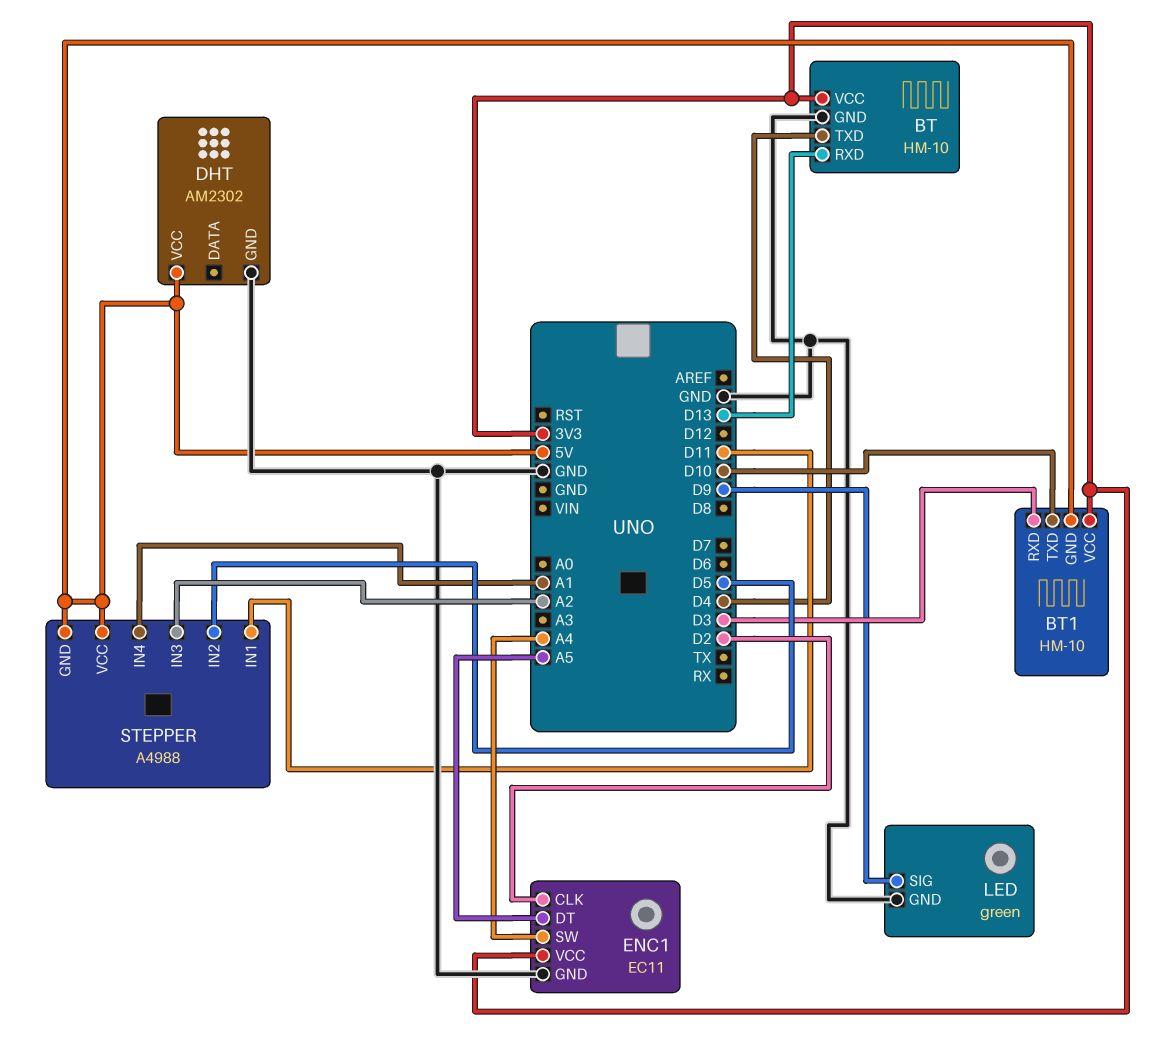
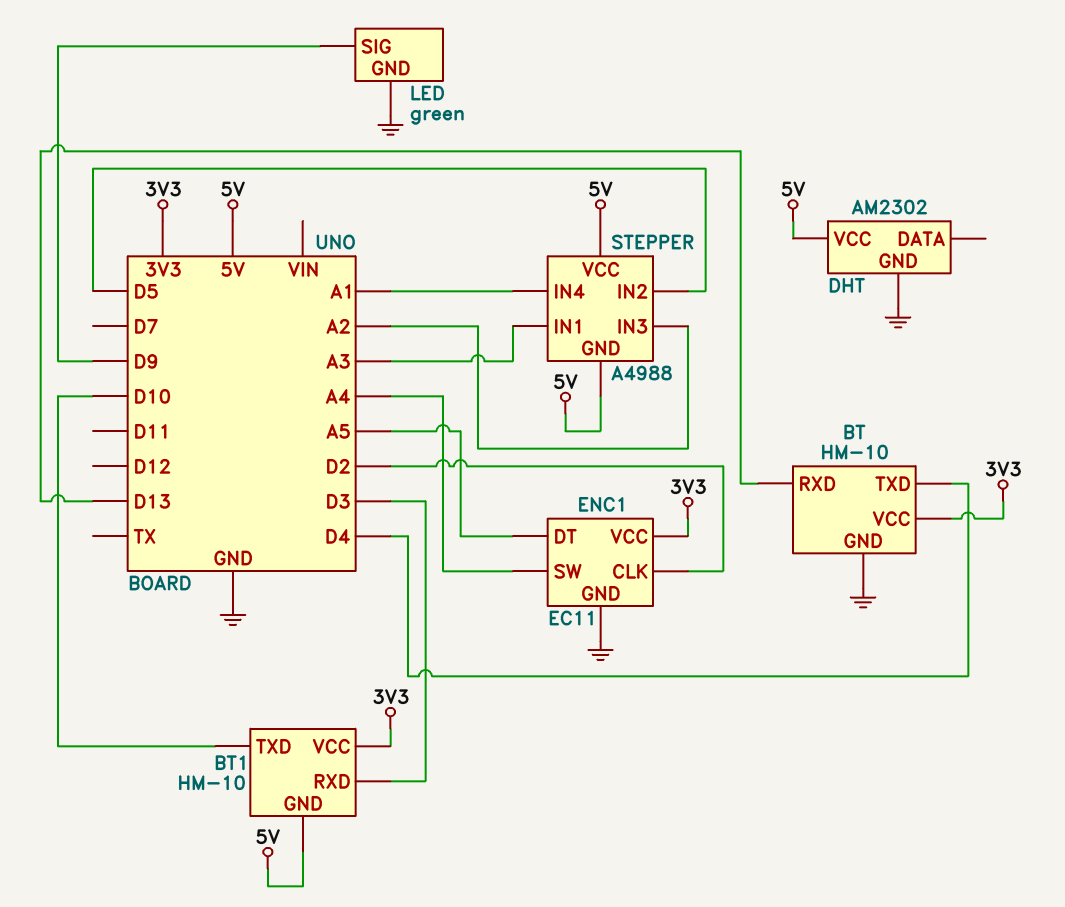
STEPPER pin IN1: D11 -> A3

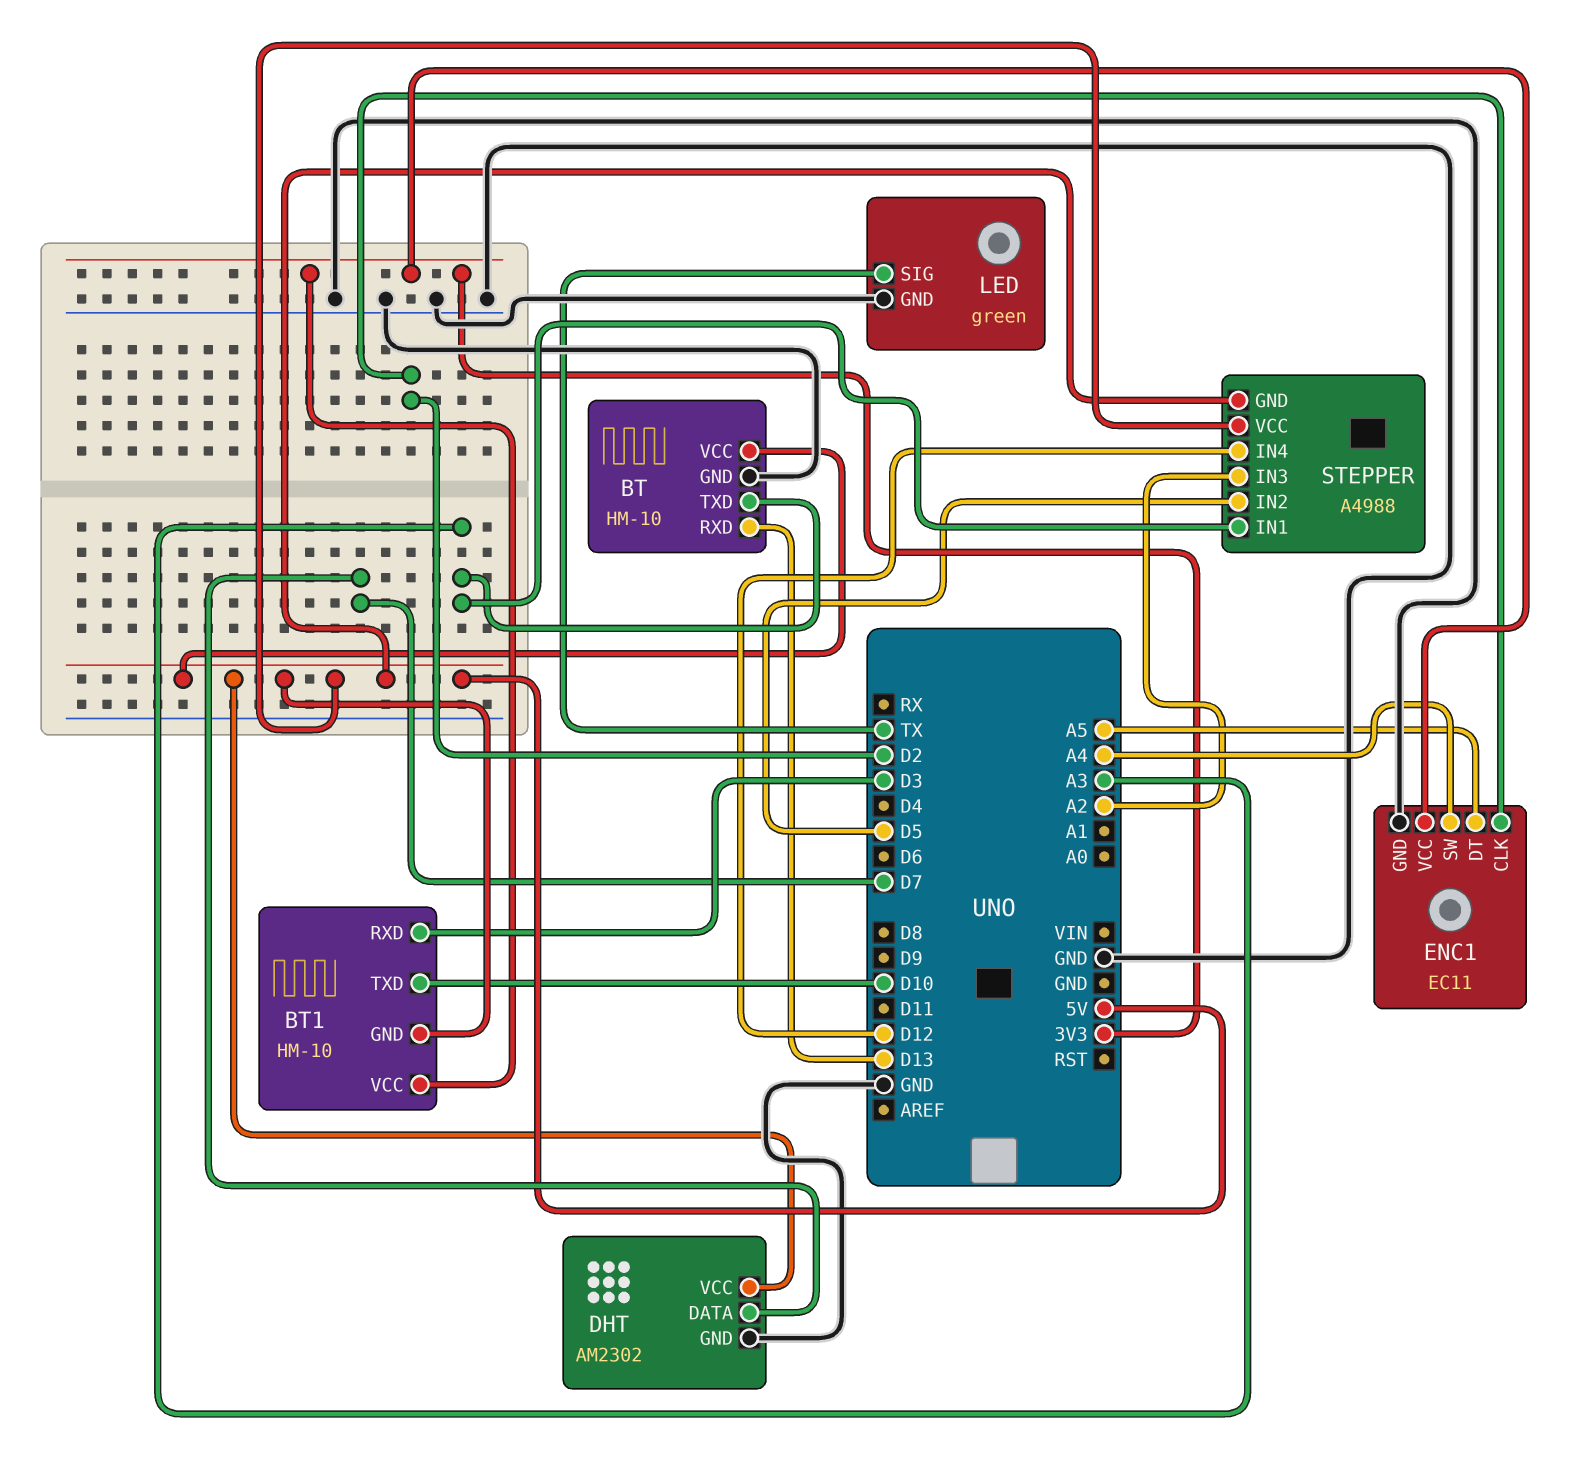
BT pin TXD: D4 -> A3
BT pin VCC: 3V3 -> 5V
DHT pin DATA: none -> D7
LED pin SIG: D9 -> TX
STEPPER pin IN4: A1 -> D12

